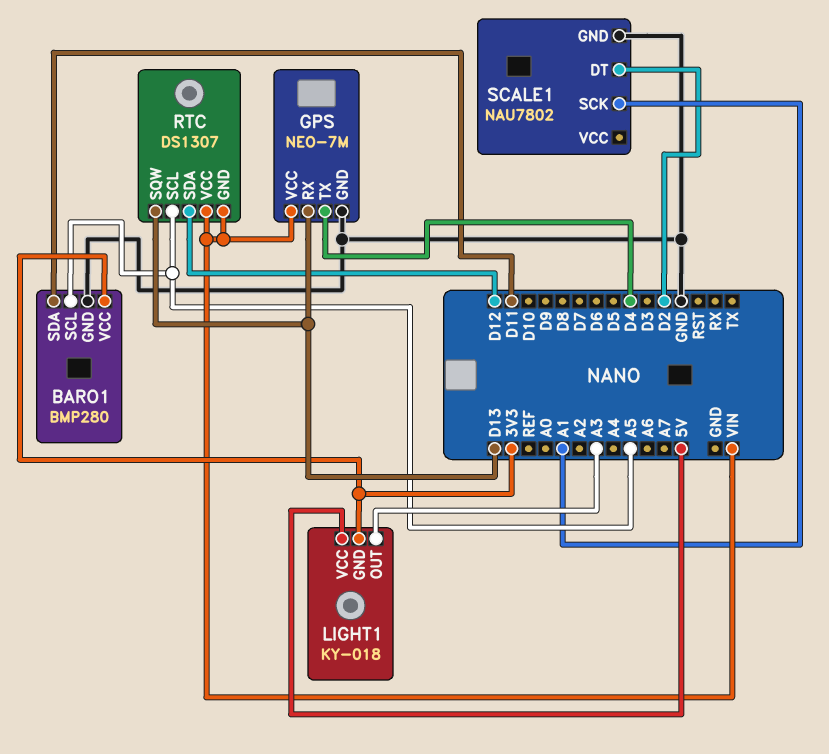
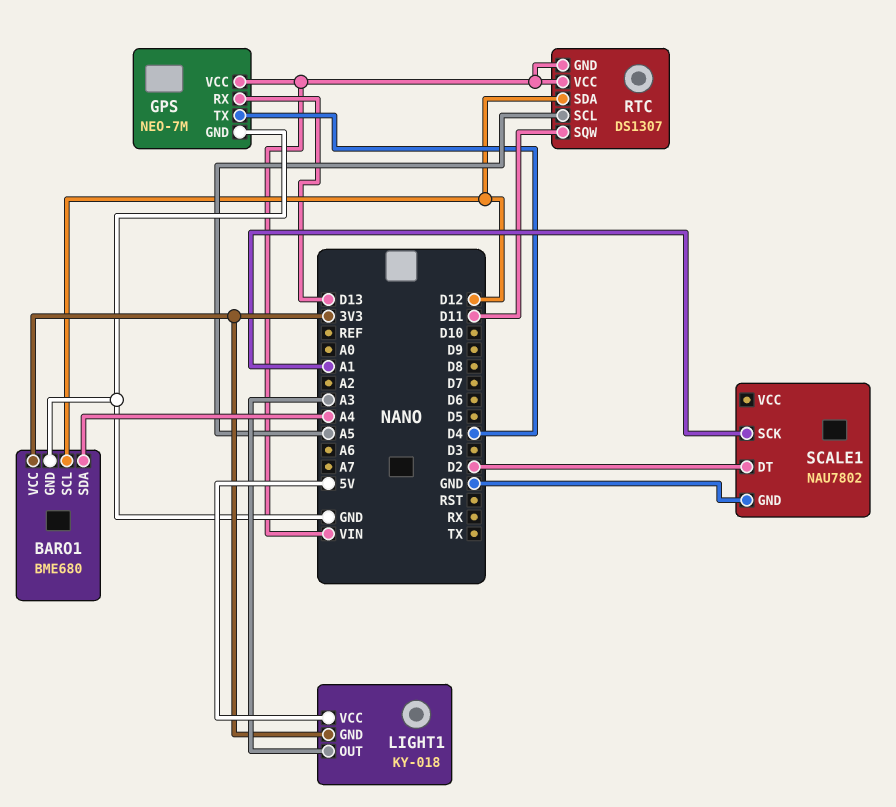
BARO1: BMP280 -> BME680
BARO1 pin SCL: A5 -> D12
BARO1 pin SDA: D11 -> A4
RTC pin SQW: D13 -> D11

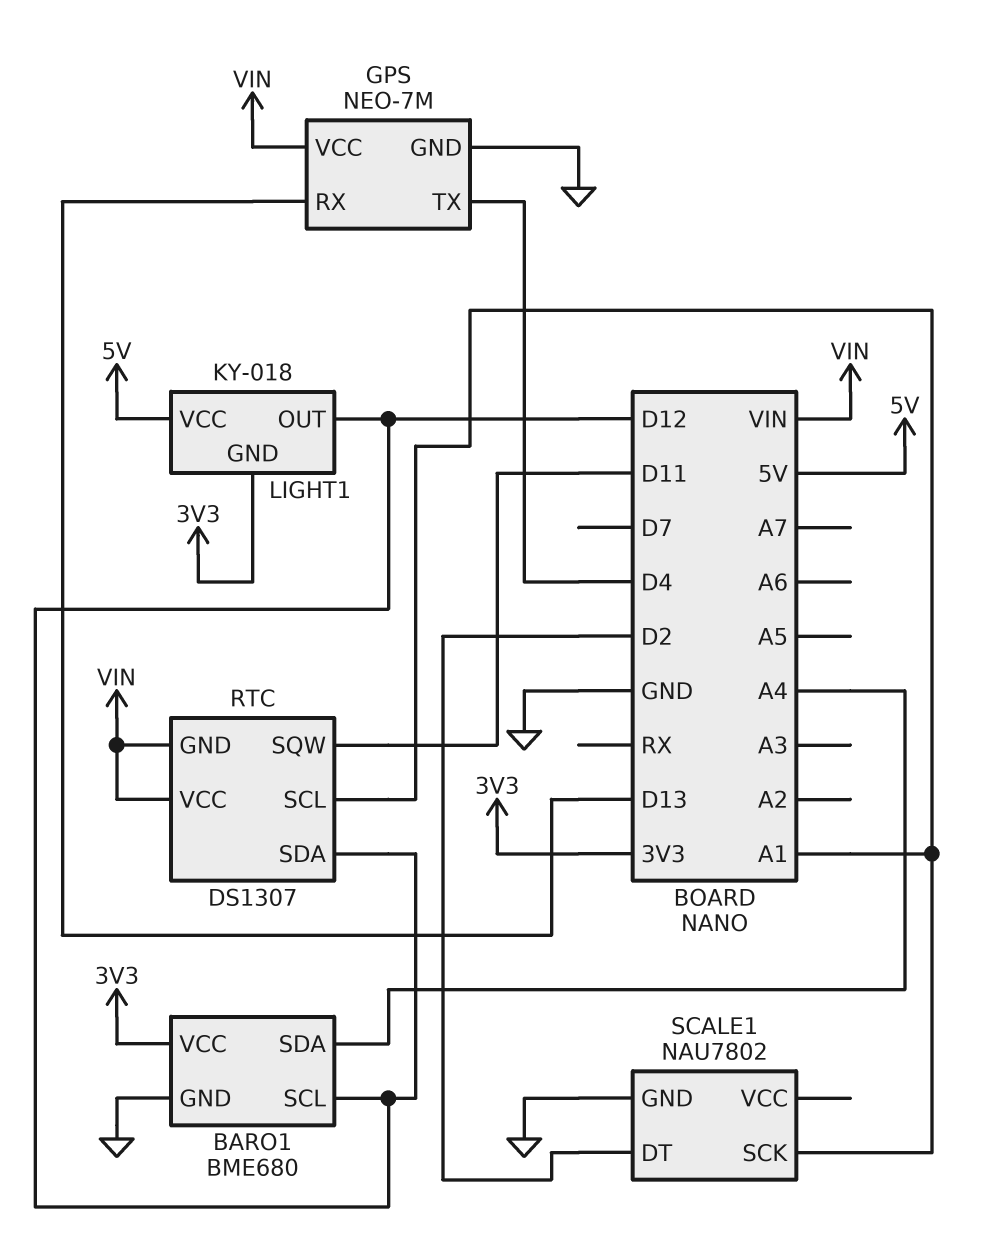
LIGHT1 pin OUT: A3 -> D12
RTC pin SCL: A5 -> A1

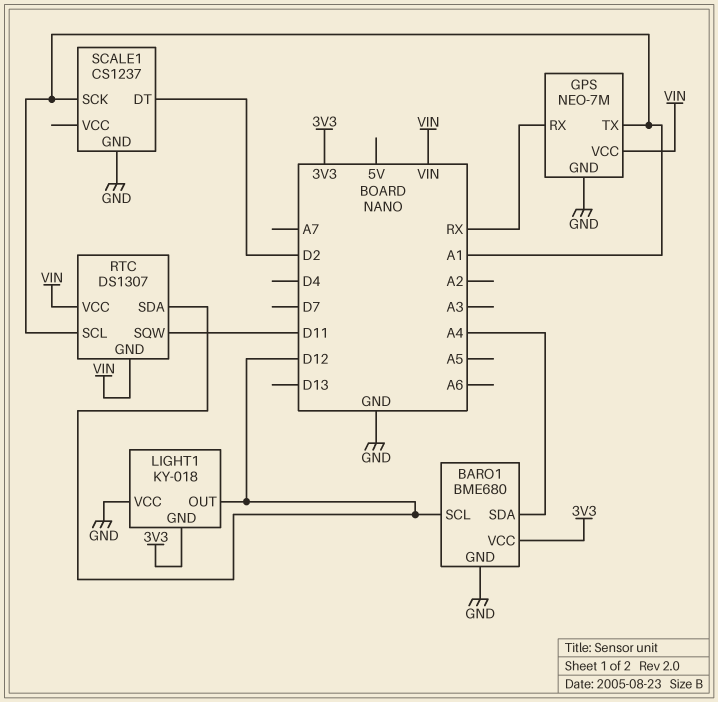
GPS pin RX: D13 -> RX
GPS pin TX: D4 -> A1
LIGHT1 pin VCC: 5V -> GND
SCALE1: NAU7802 -> CS1237

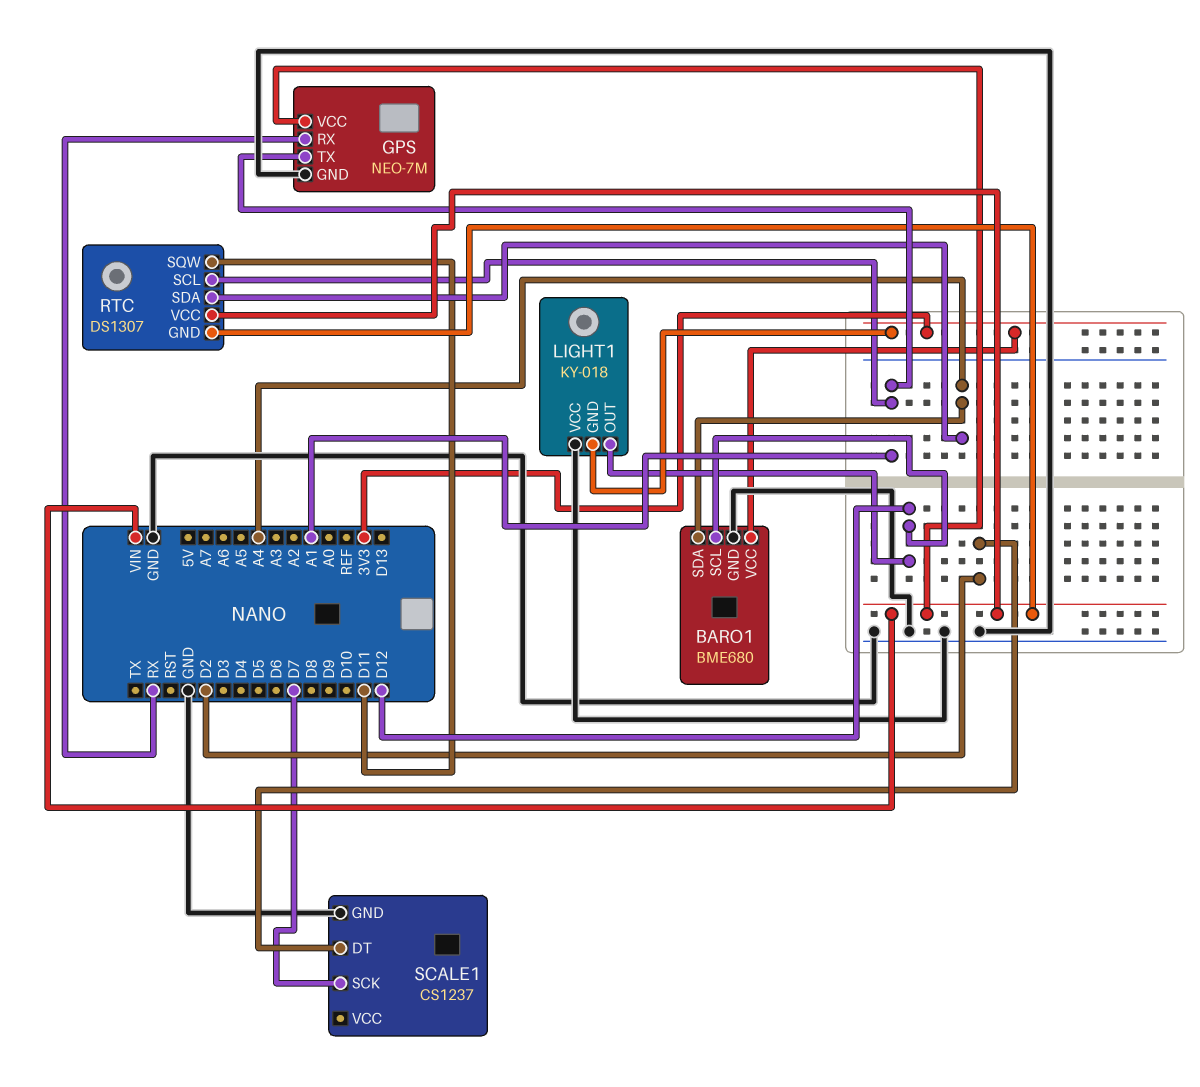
RTC pin SDA: D12 -> A4
SCALE1 pin SCK: A1 -> D7

